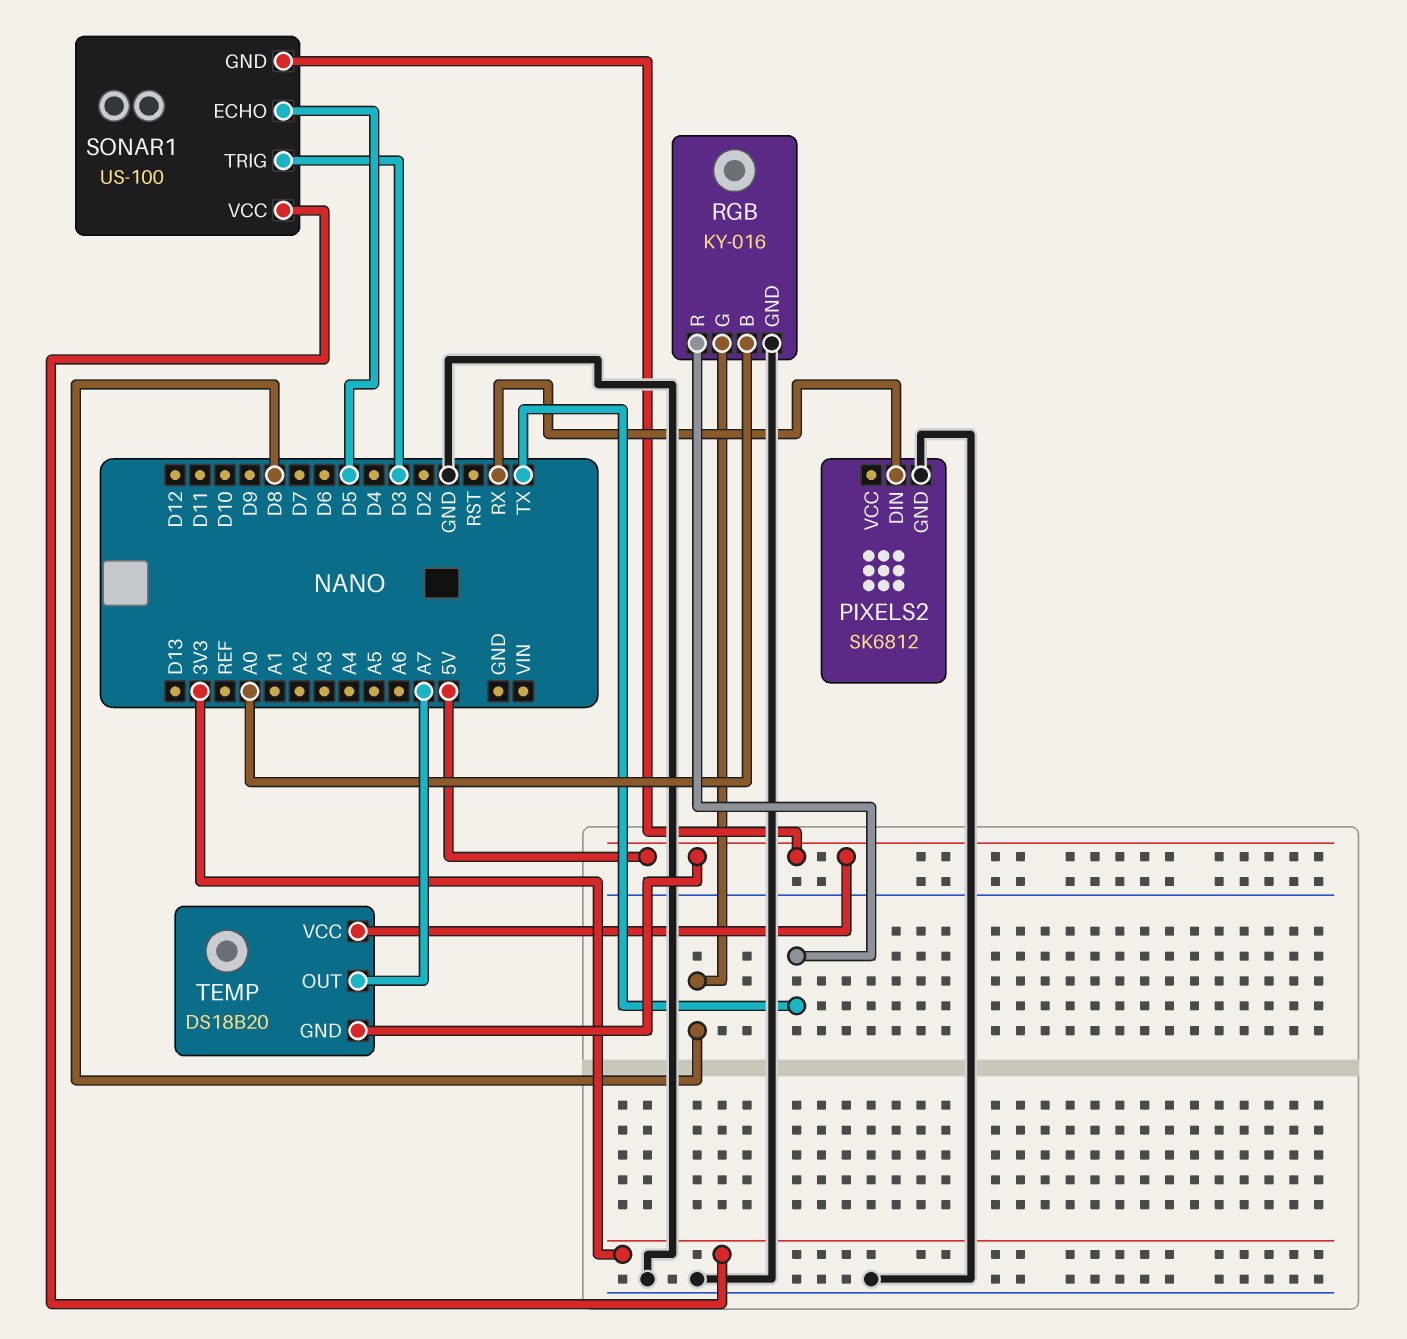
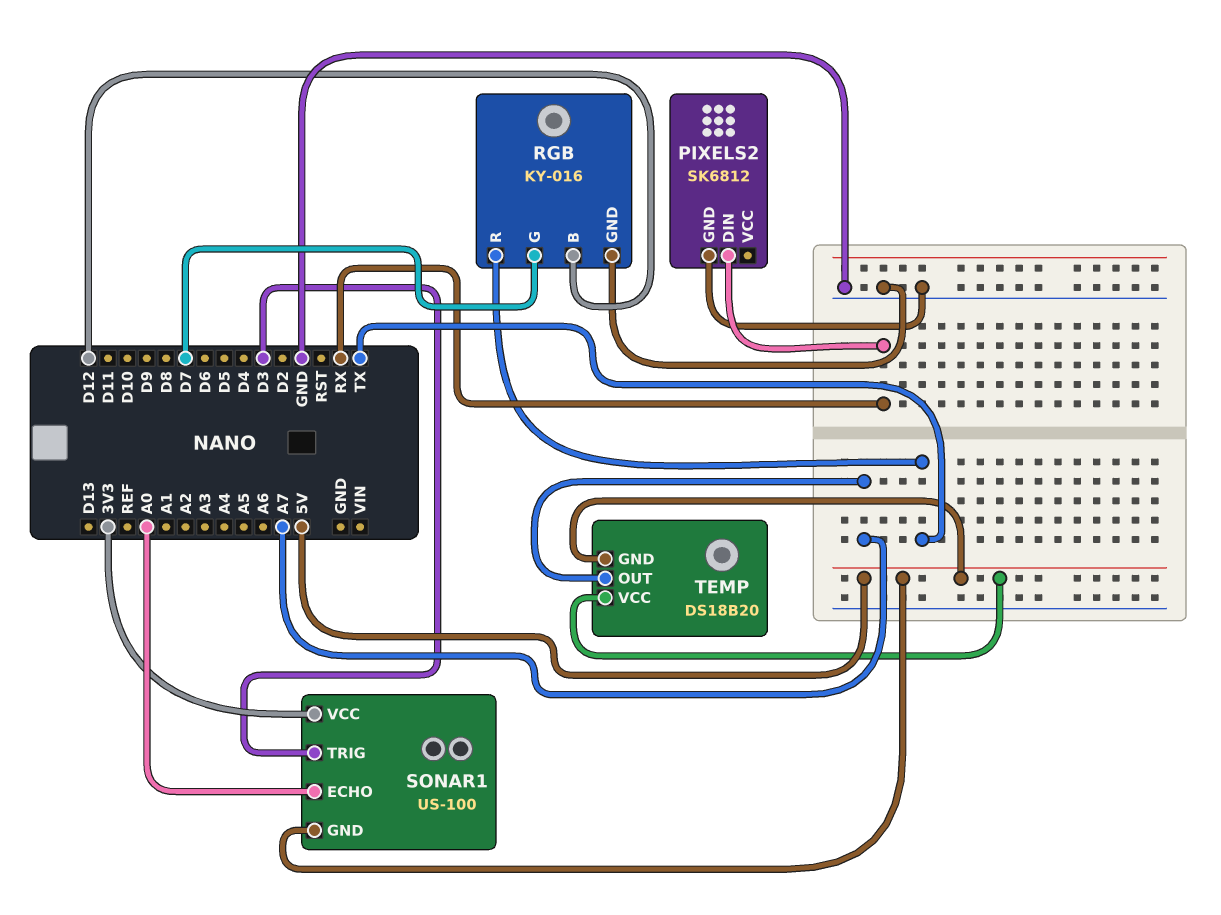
RGB pin B: A0 -> D12
RGB pin G: D8 -> D7
SONAR1 pin ECHO: D5 -> A0

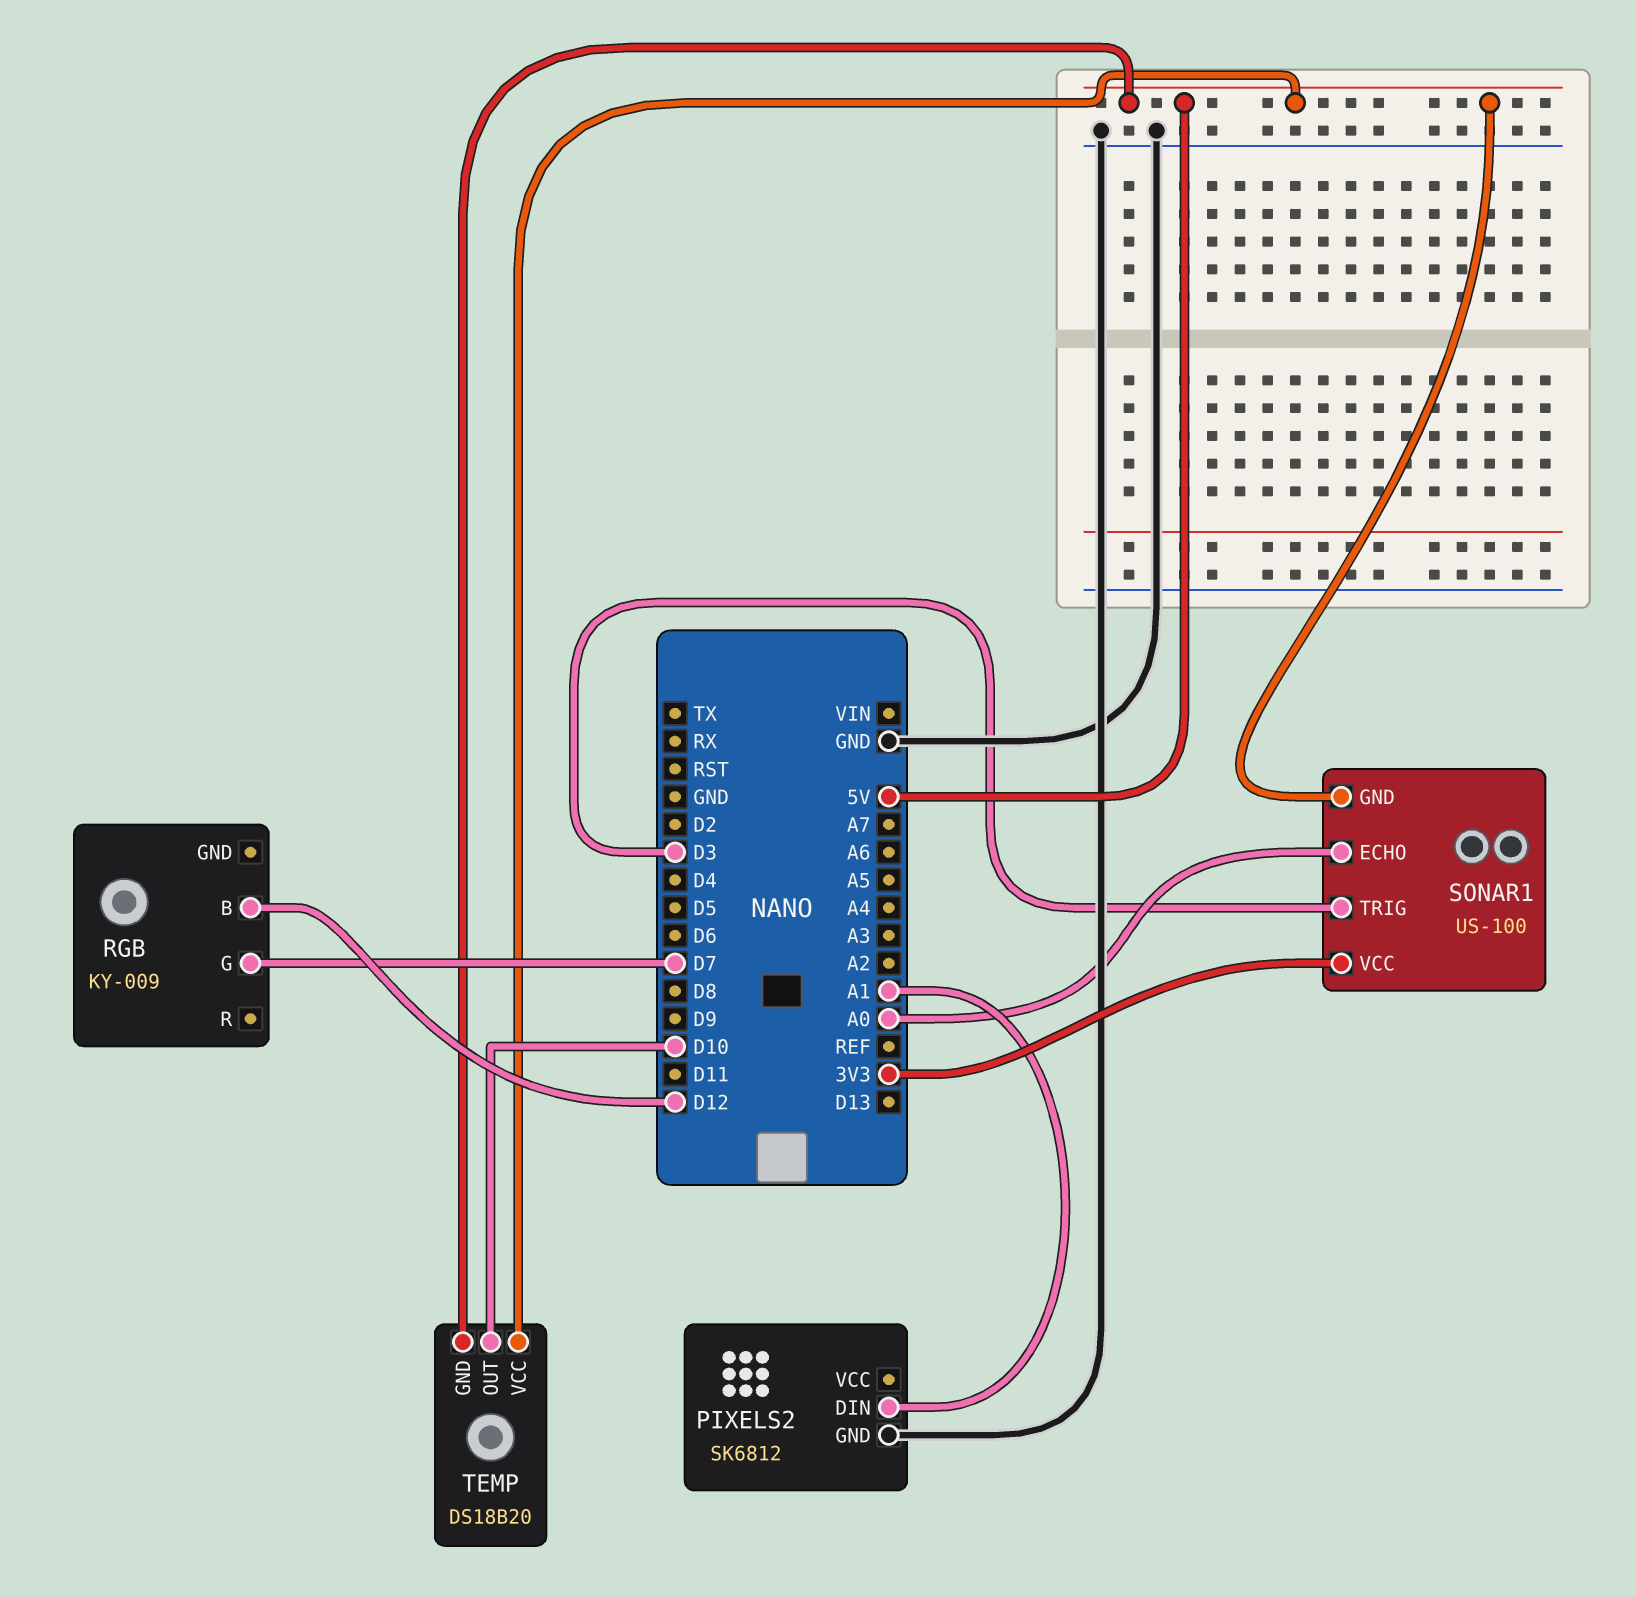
PIXELS2 pin DIN: RX -> A1
RGB: KY-016 -> KY-009
RGB pin GND: GND -> none
RGB pin R: TX -> none
TEMP pin OUT: A7 -> D10

